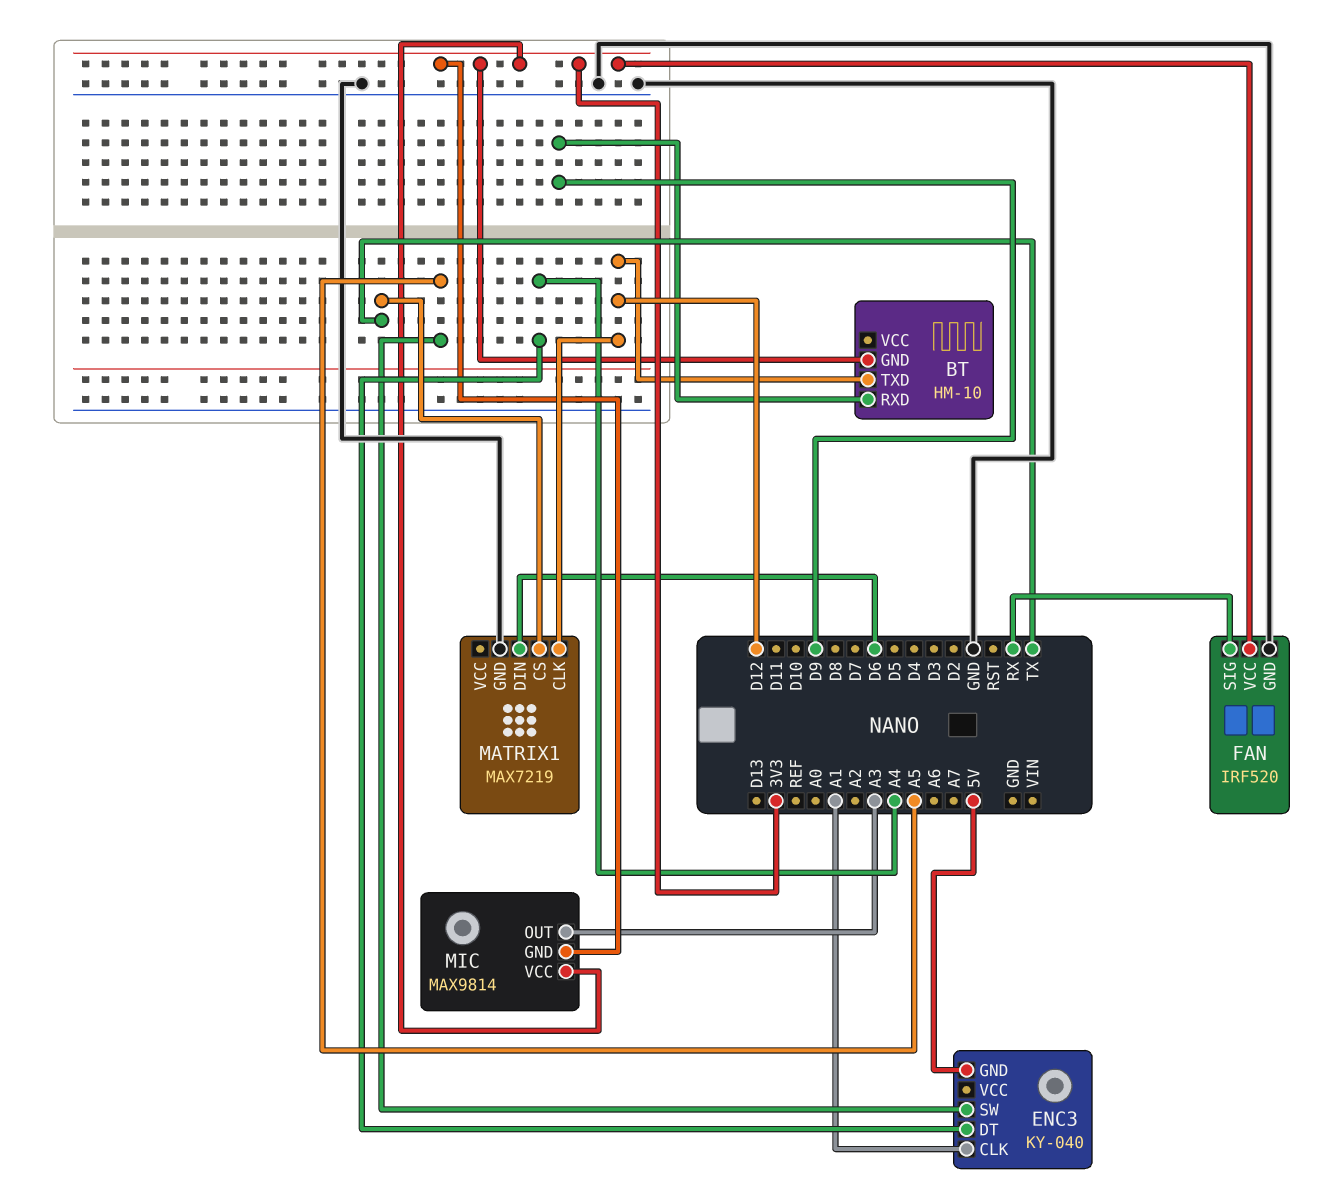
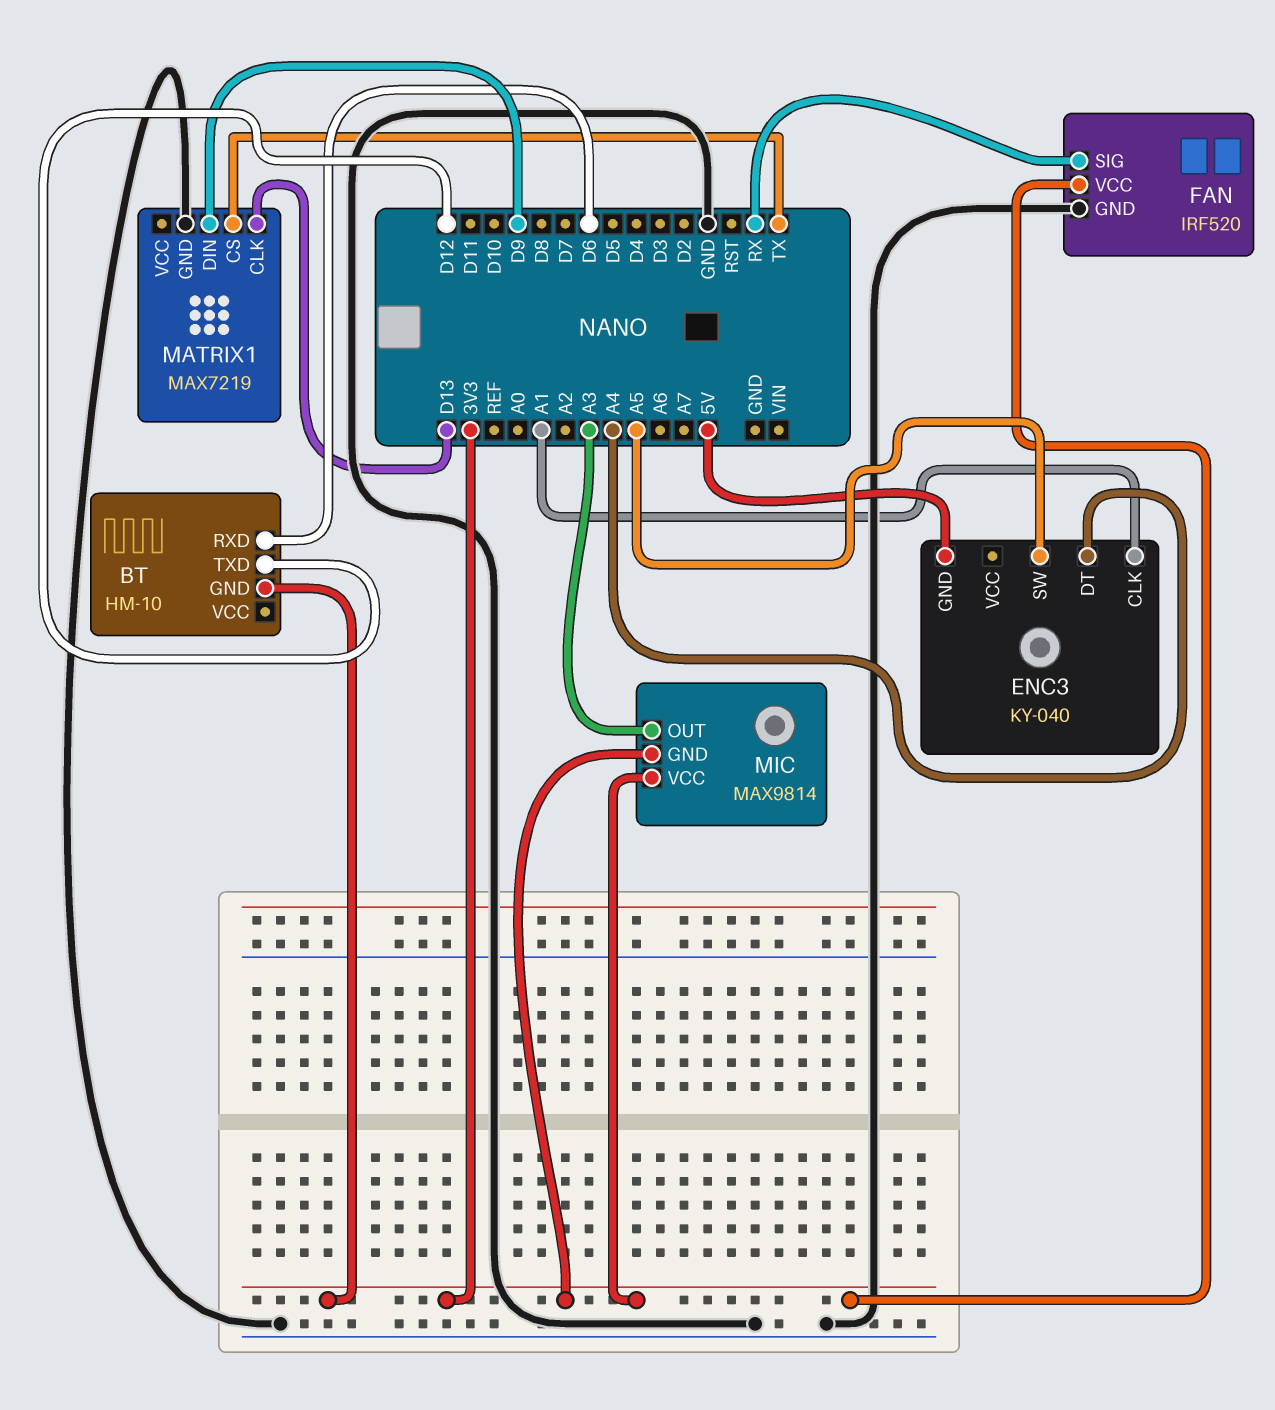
BT pin RXD: D9 -> D6
MATRIX1 pin CLK: D12 -> D13
MATRIX1 pin DIN: D6 -> D9

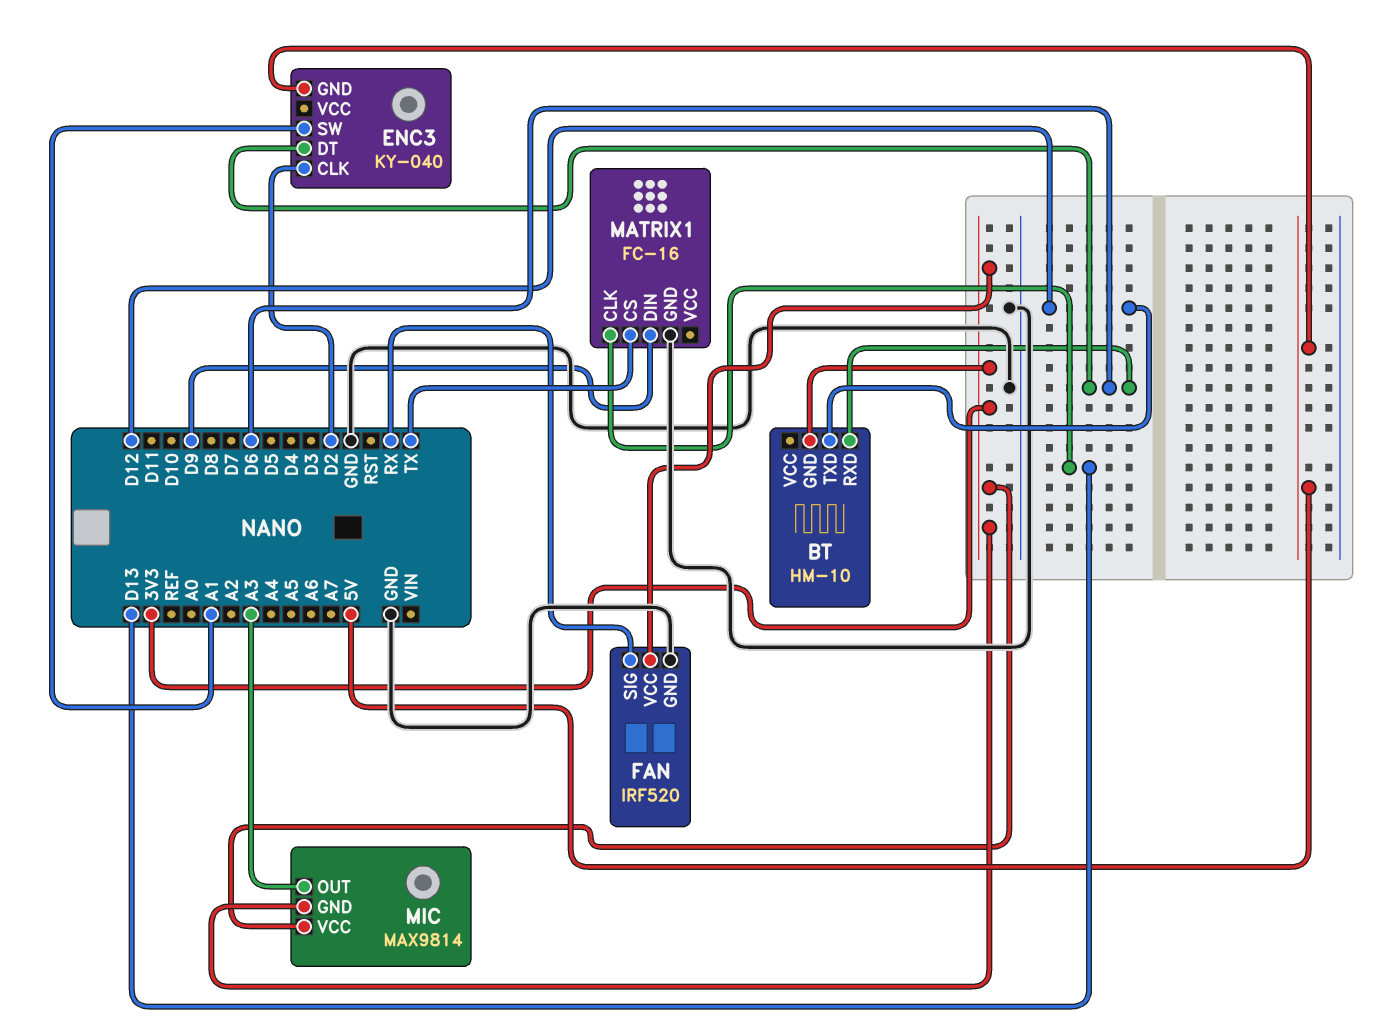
ENC3 pin CLK: A1 -> D2
ENC3 pin DT: A4 -> D6
ENC3 pin SW: A5 -> A1
MATRIX1: MAX7219 -> FC-16

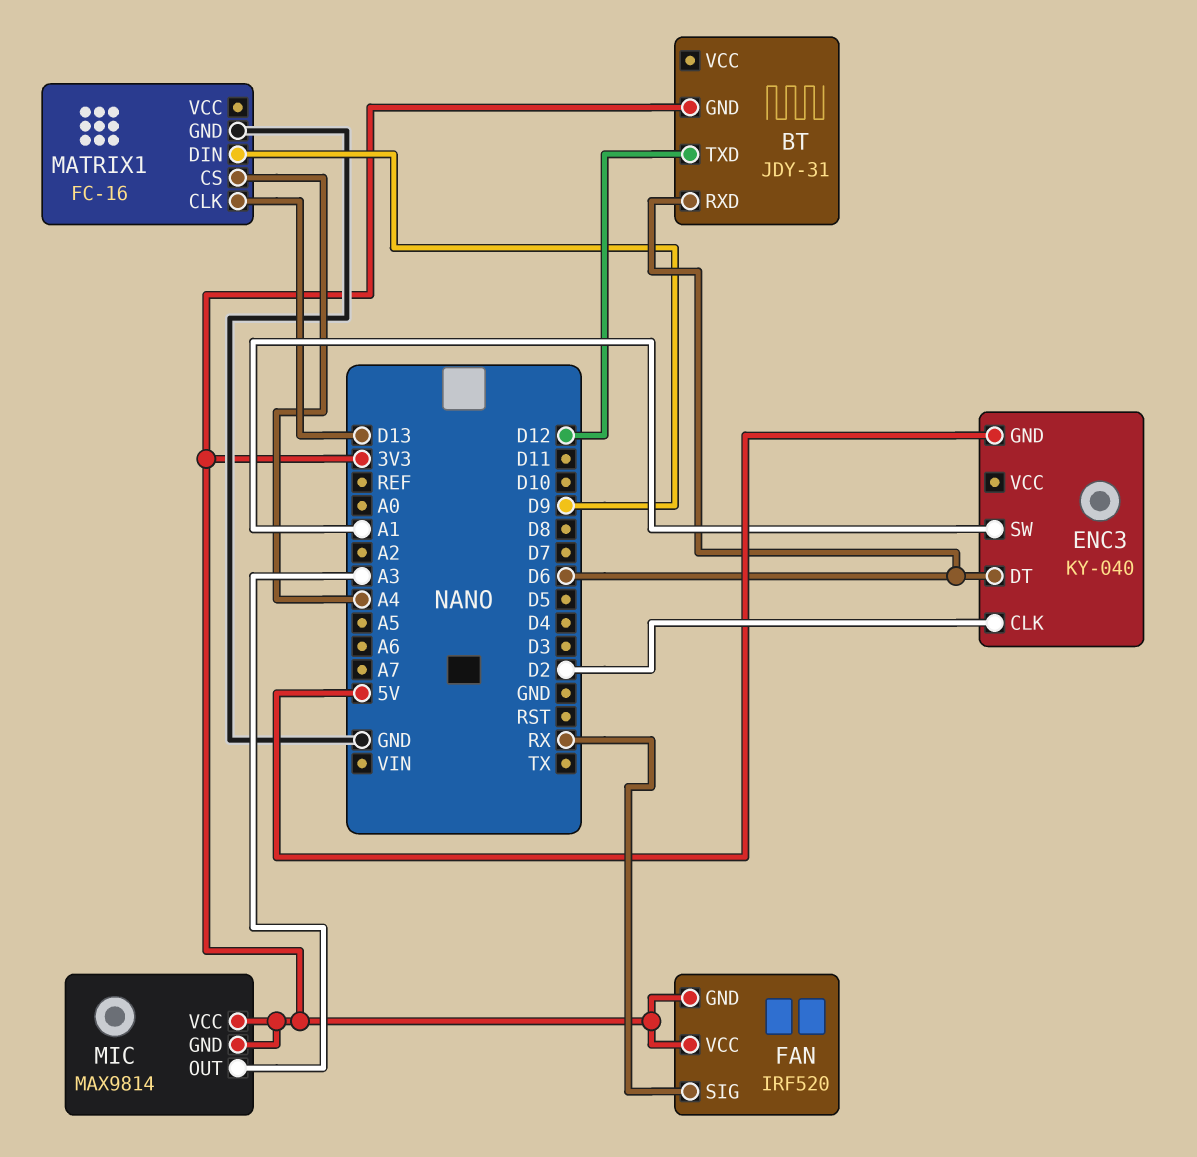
BT: HM-10 -> JDY-31
FAN pin GND: GND -> 3V3
MATRIX1 pin CS: TX -> A4

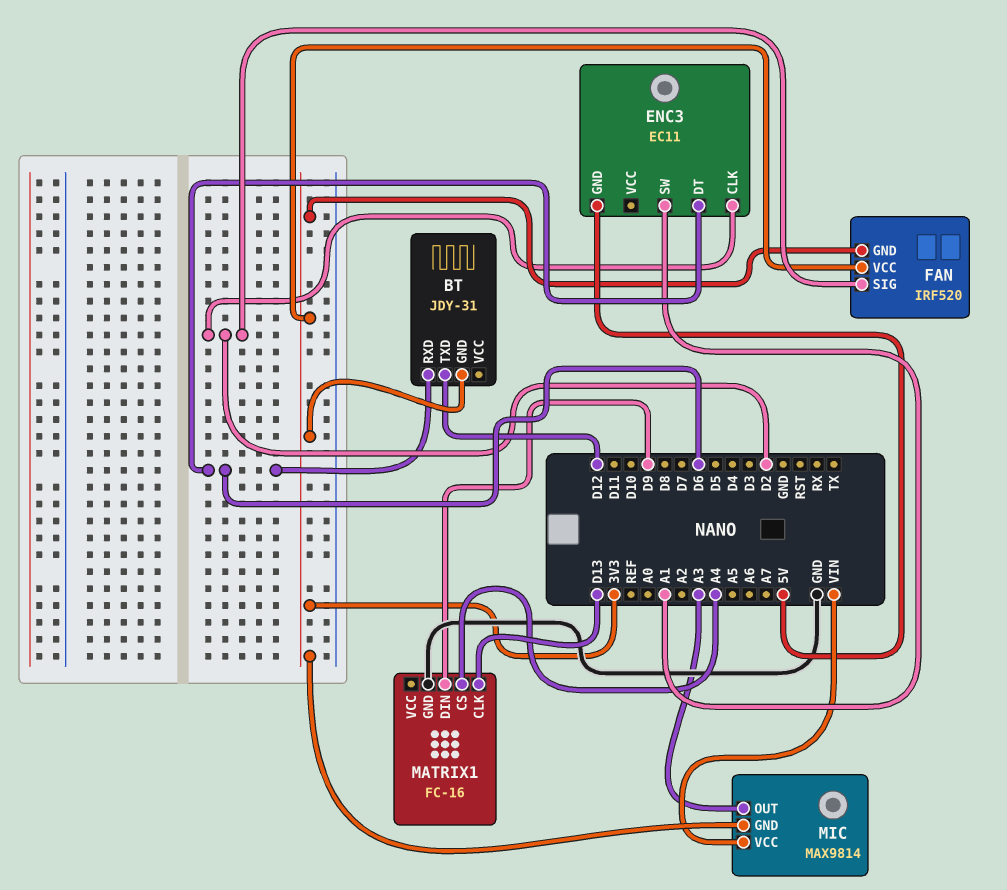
ENC3: KY-040 -> EC11
FAN pin SIG: RX -> D2
MIC pin VCC: 3V3 -> VIN

